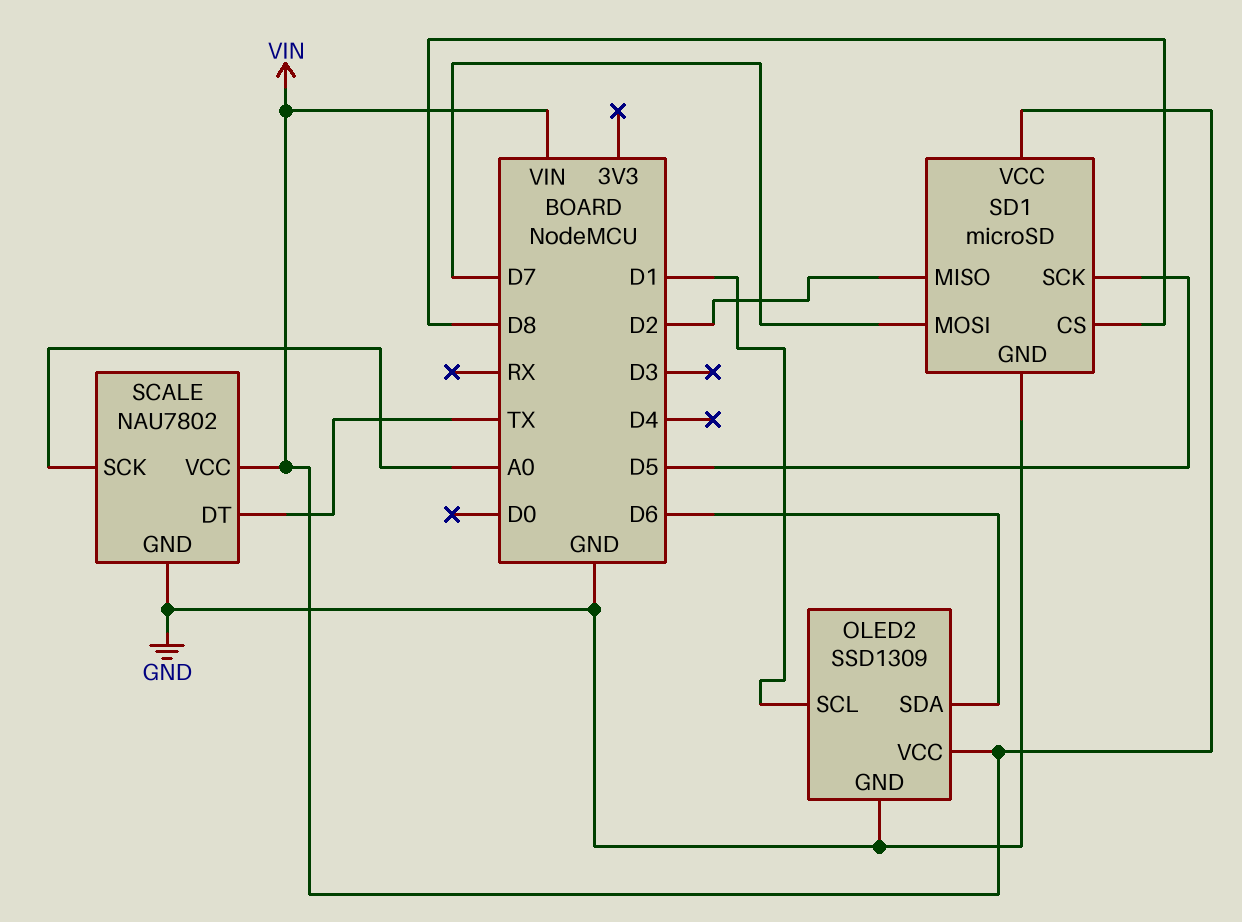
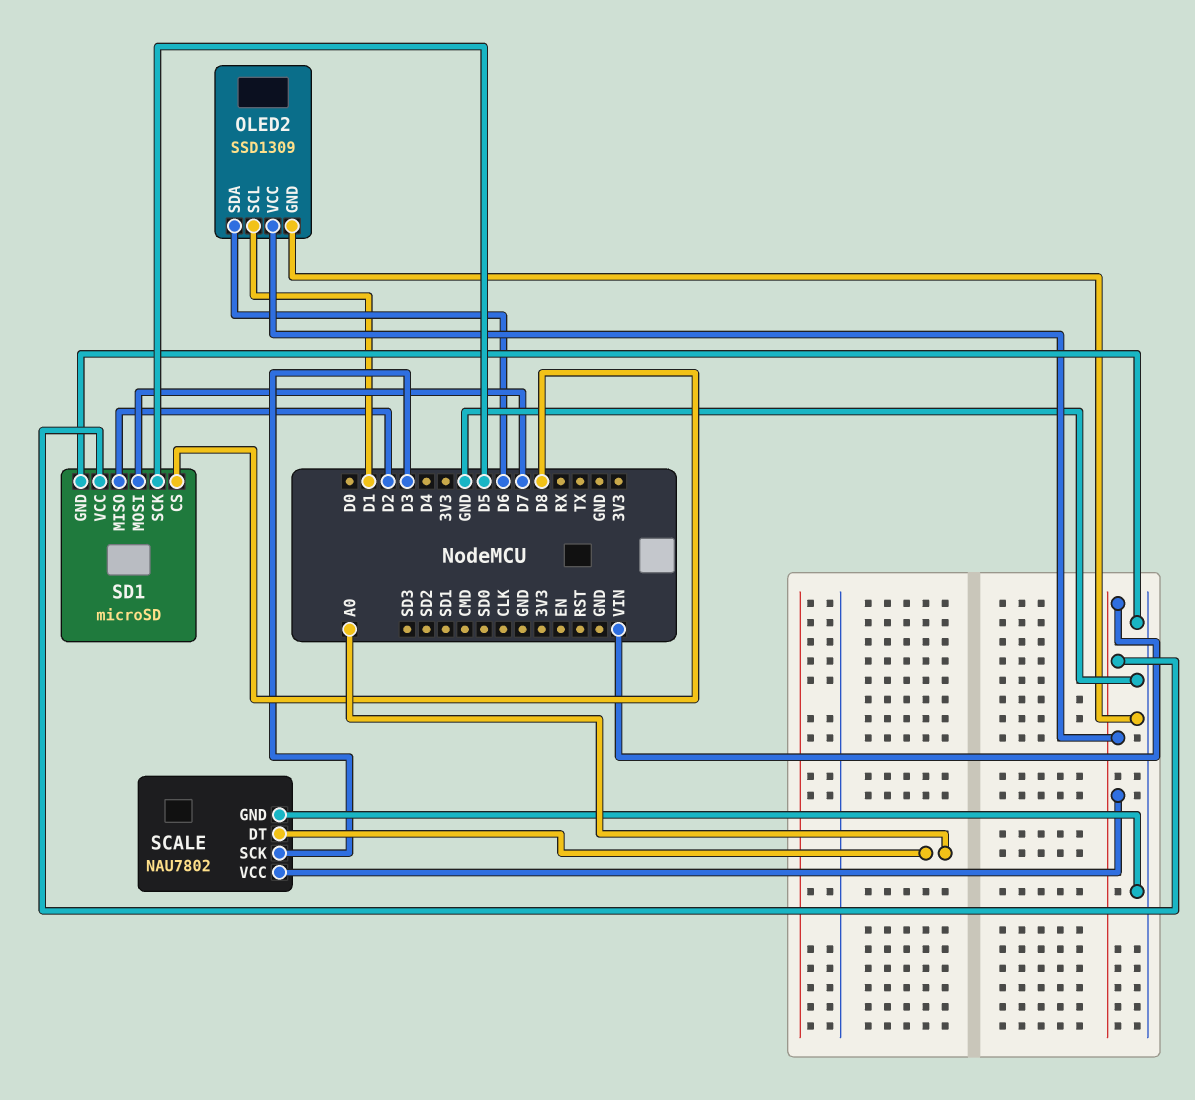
SCALE pin DT: TX -> A0
SCALE pin SCK: A0 -> D3

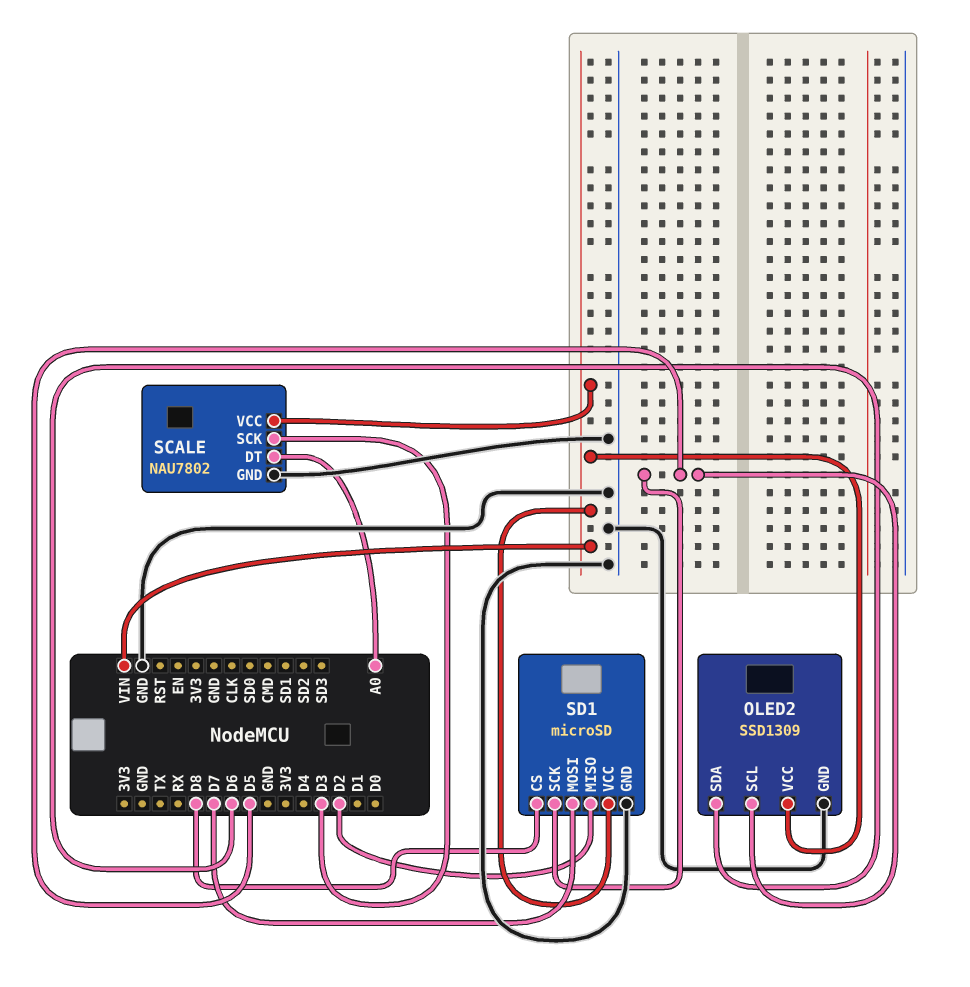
OLED2 pin SCL: D1 -> D5

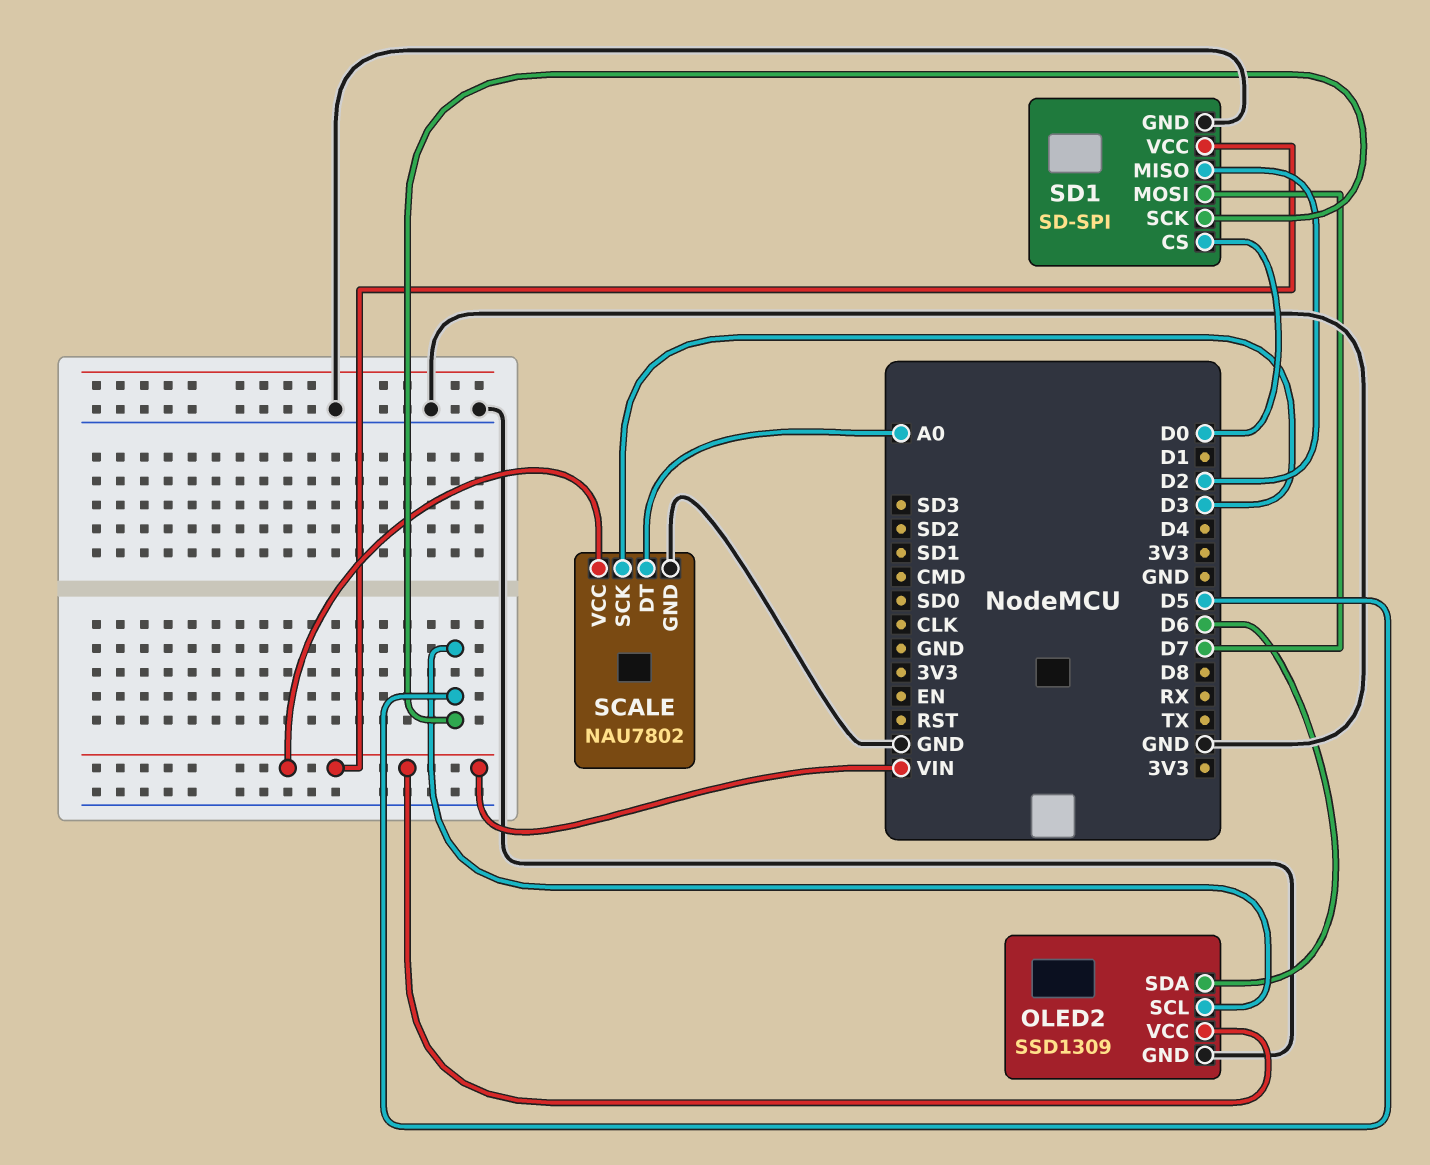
SD1: microSD -> SD-SPI
SD1 pin CS: D8 -> D0

